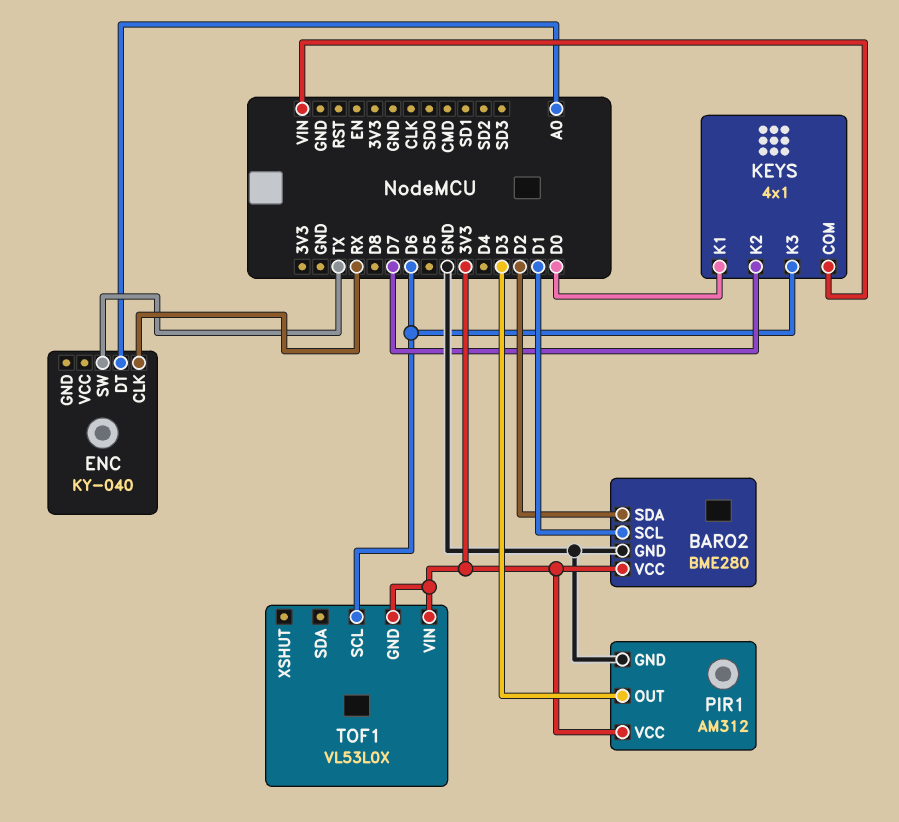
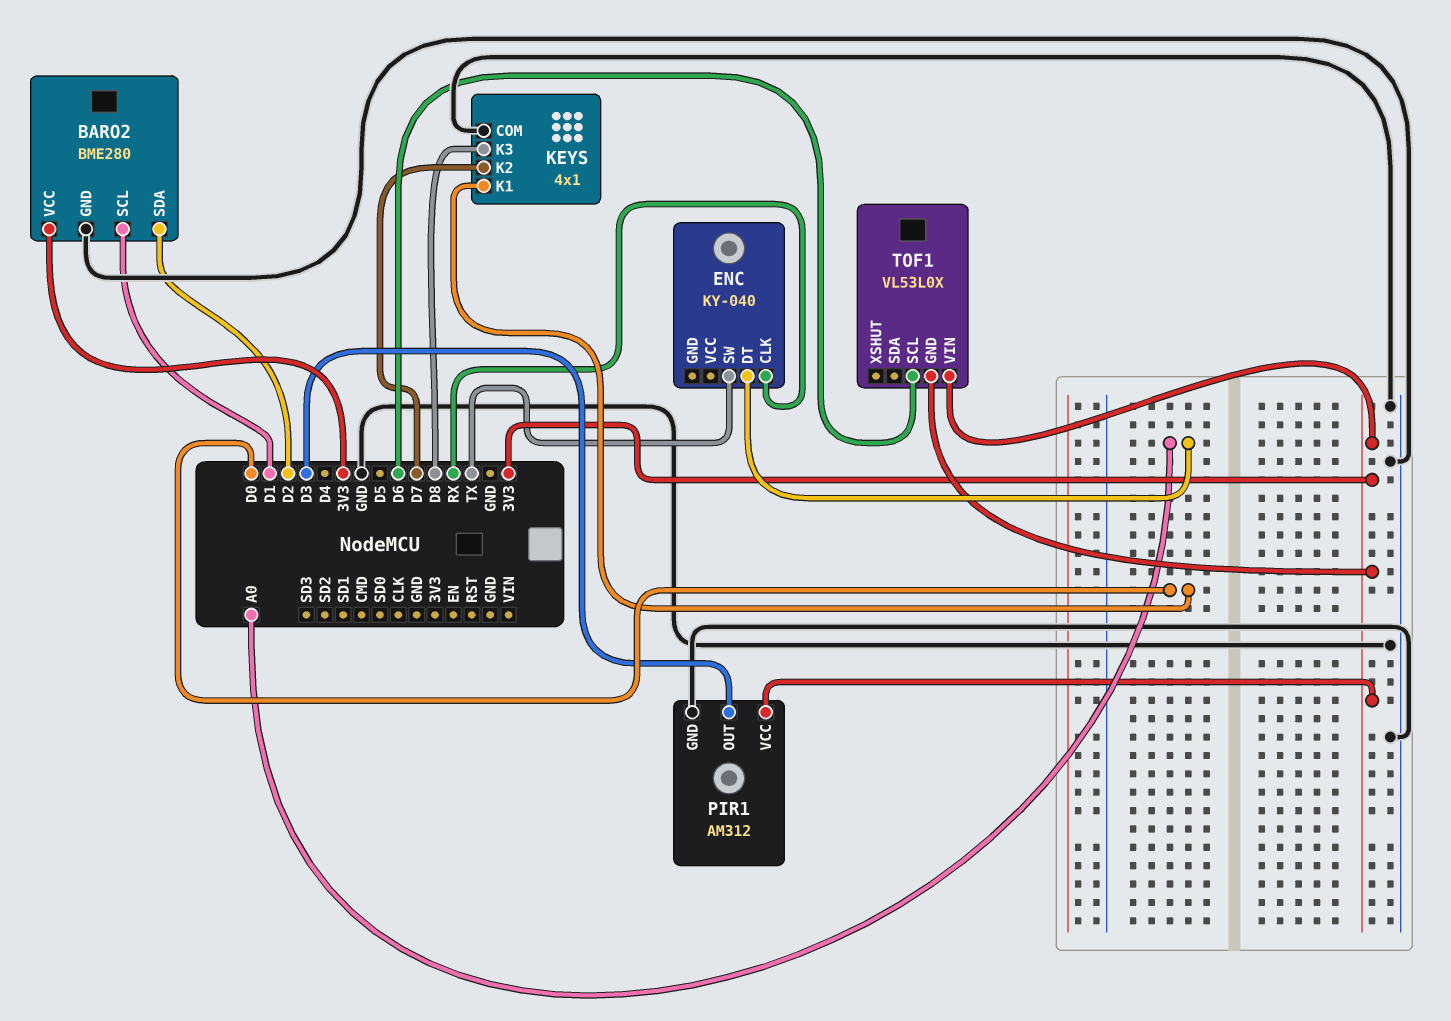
KEYS pin COM: VIN -> GND
KEYS pin K3: D6 -> D8

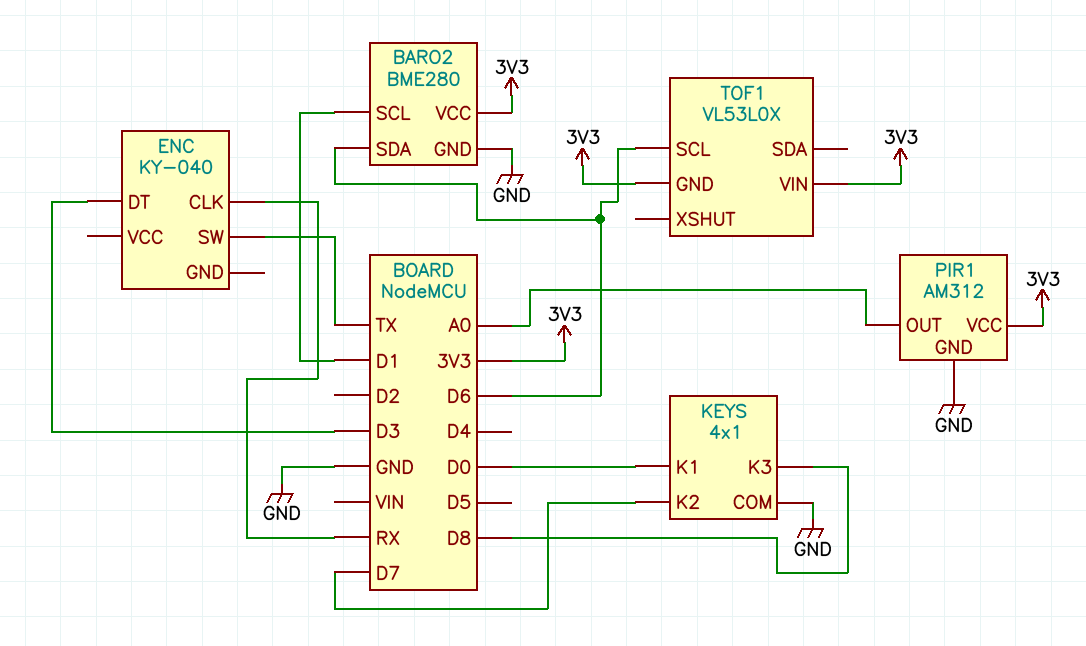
BARO2 pin SDA: D2 -> D6
ENC pin DT: A0 -> D3
PIR1 pin OUT: D3 -> A0

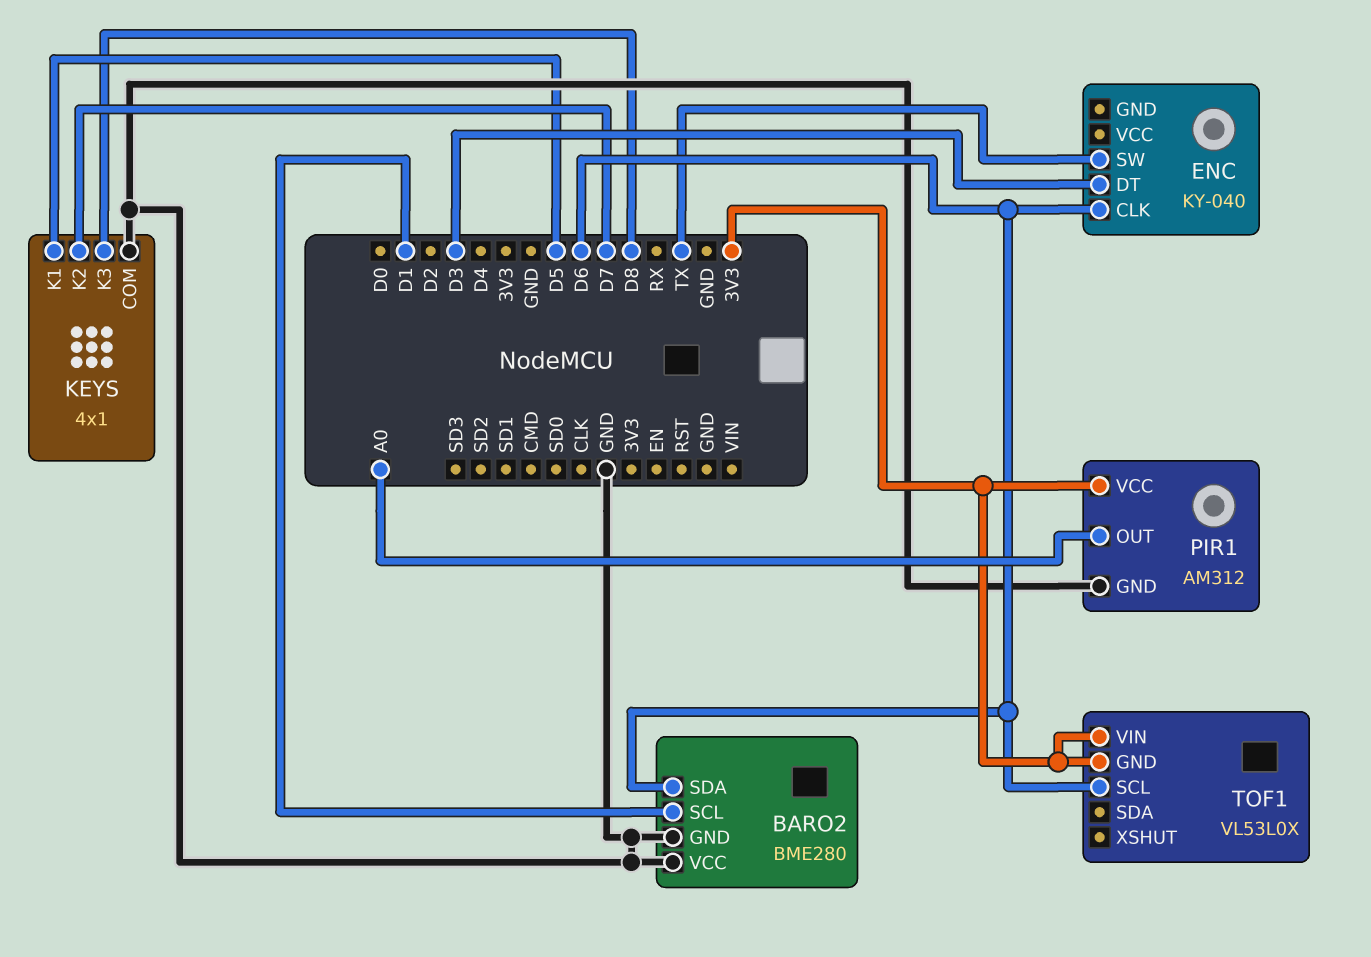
BARO2 pin VCC: 3V3 -> GND
ENC pin CLK: RX -> D6
KEYS pin K1: D0 -> D5

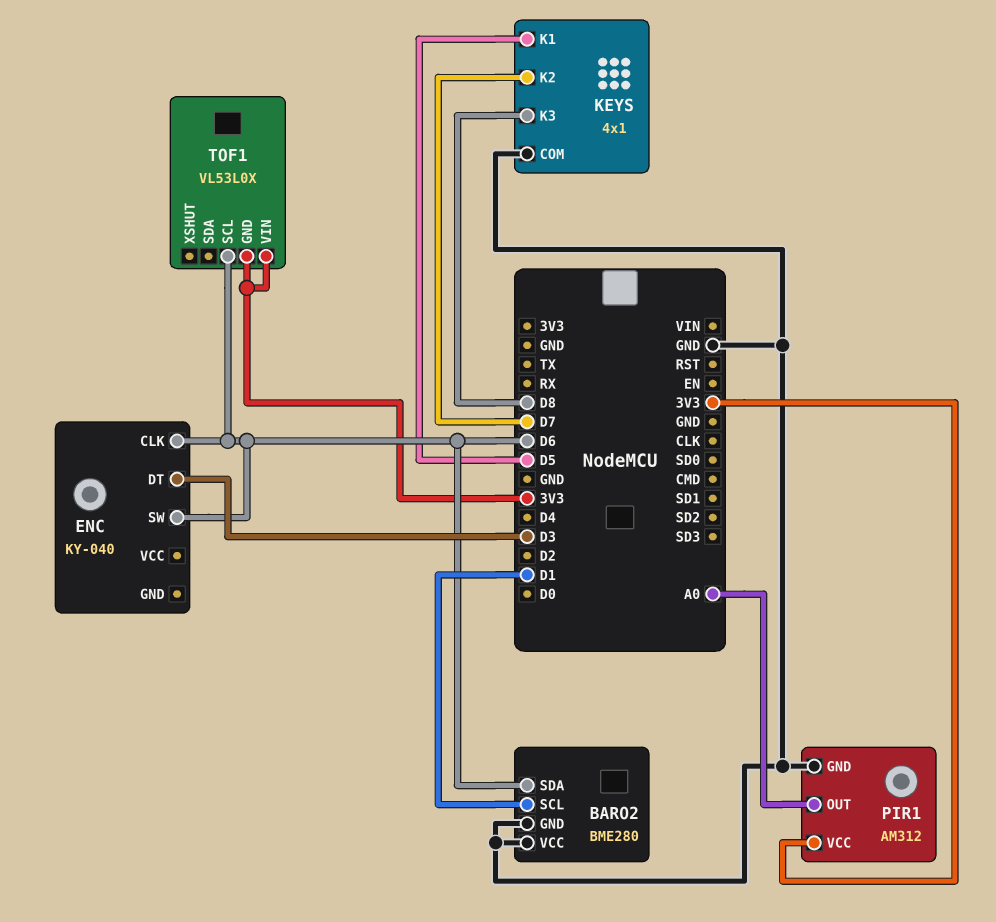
ENC pin SW: TX -> D6

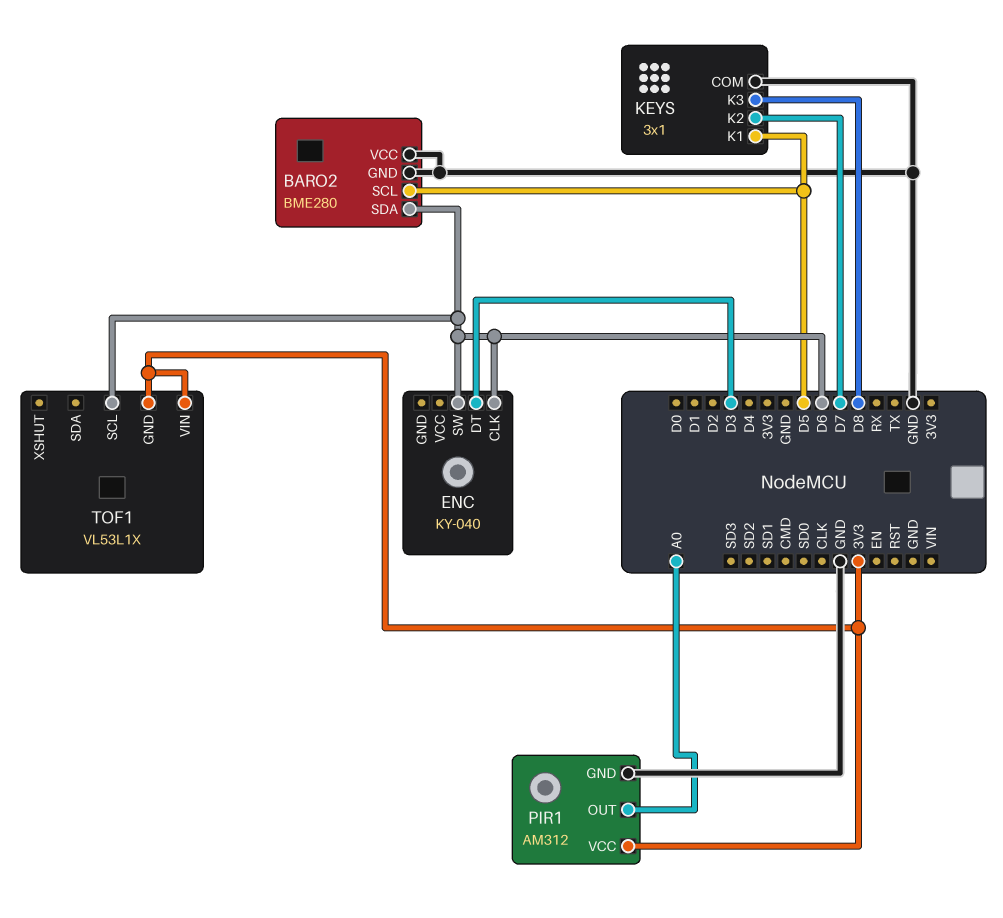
BARO2 pin SCL: D1 -> D5
KEYS: 4x1 -> 3x1
TOF1: VL53L0X -> VL53L1X

